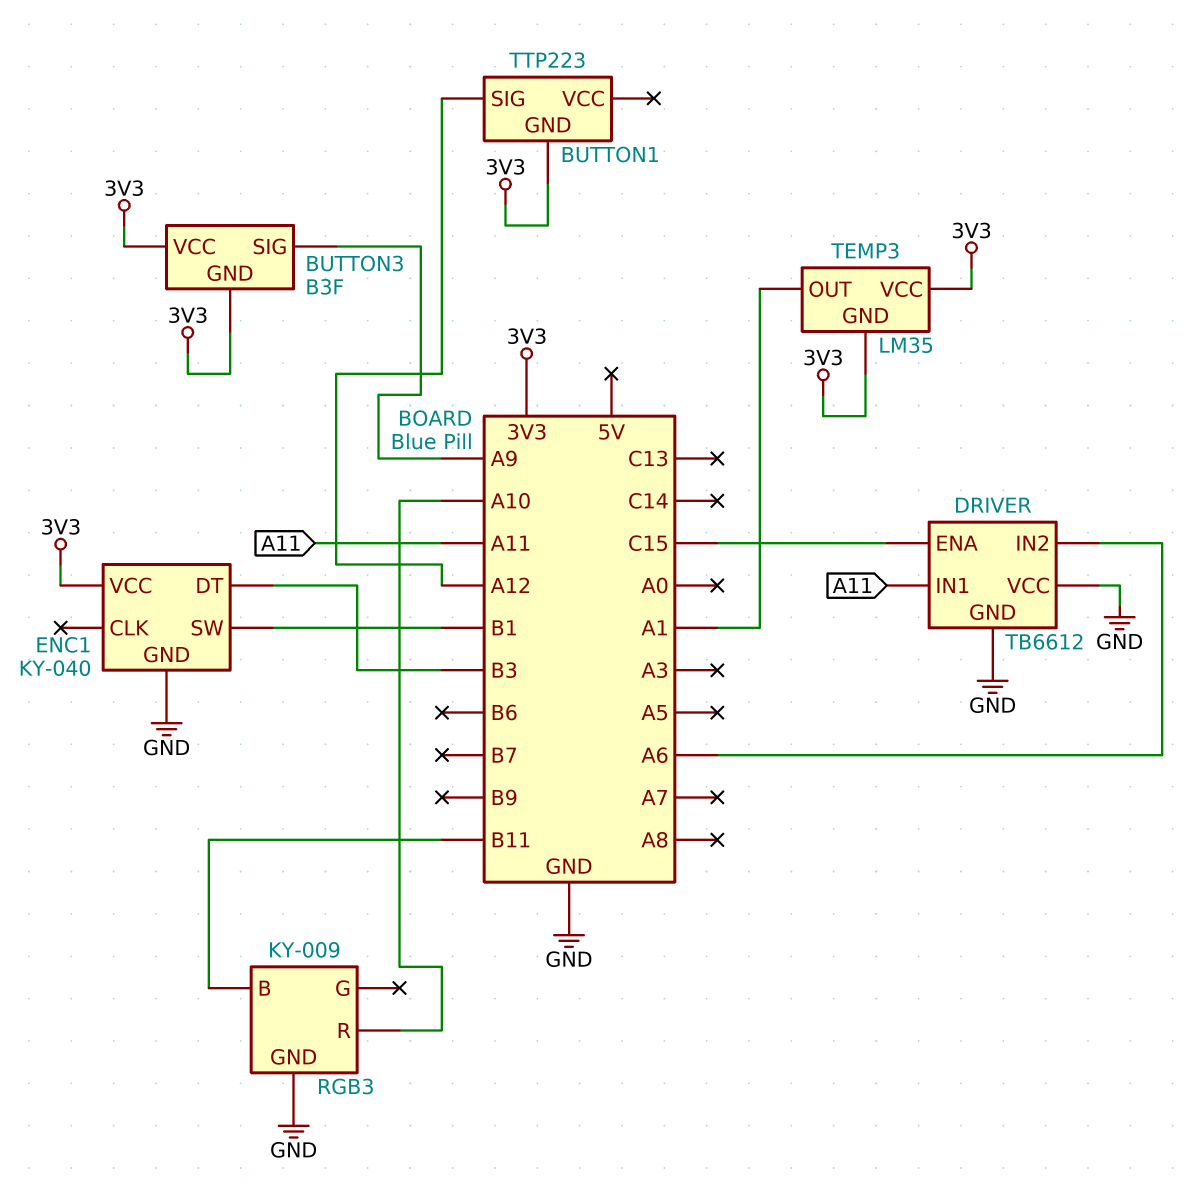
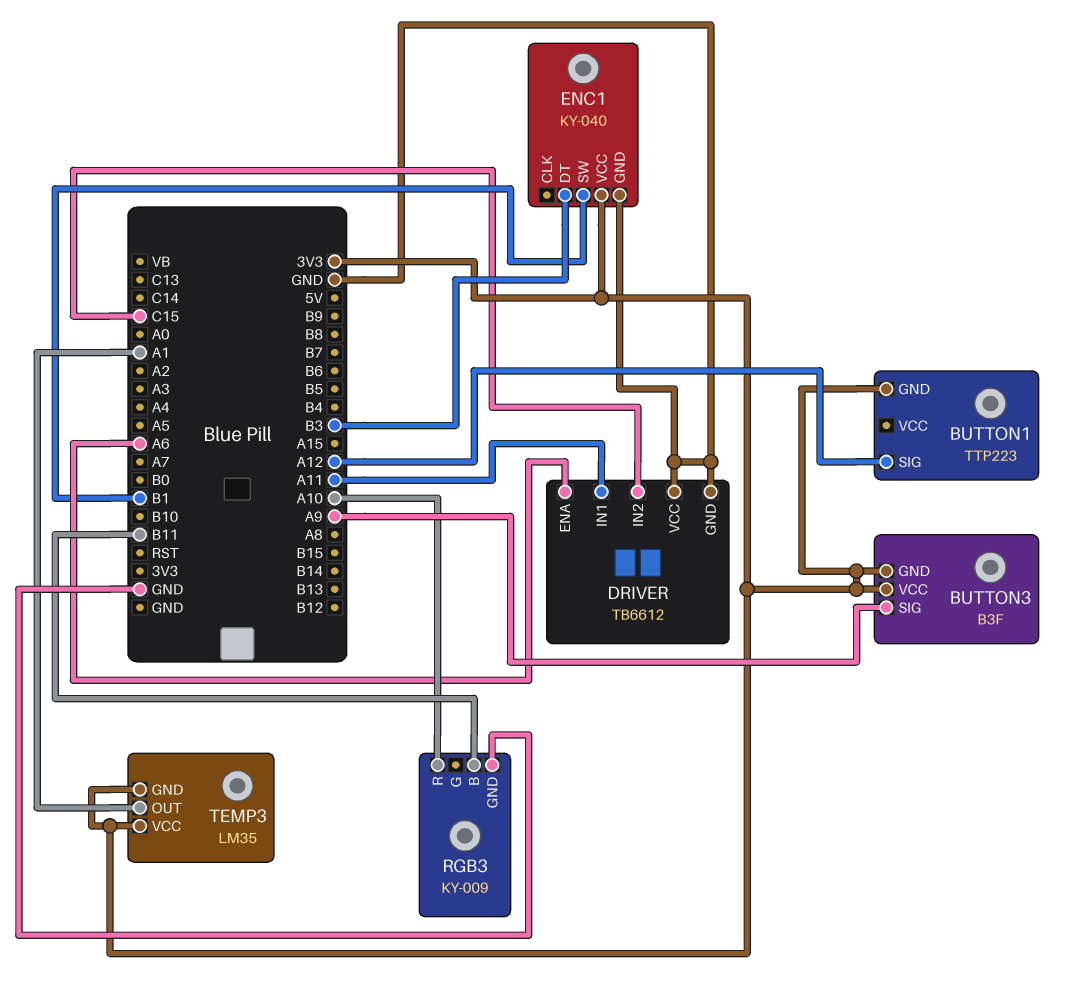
DRIVER pin ENA: C15 -> A6
DRIVER pin IN2: A6 -> C15

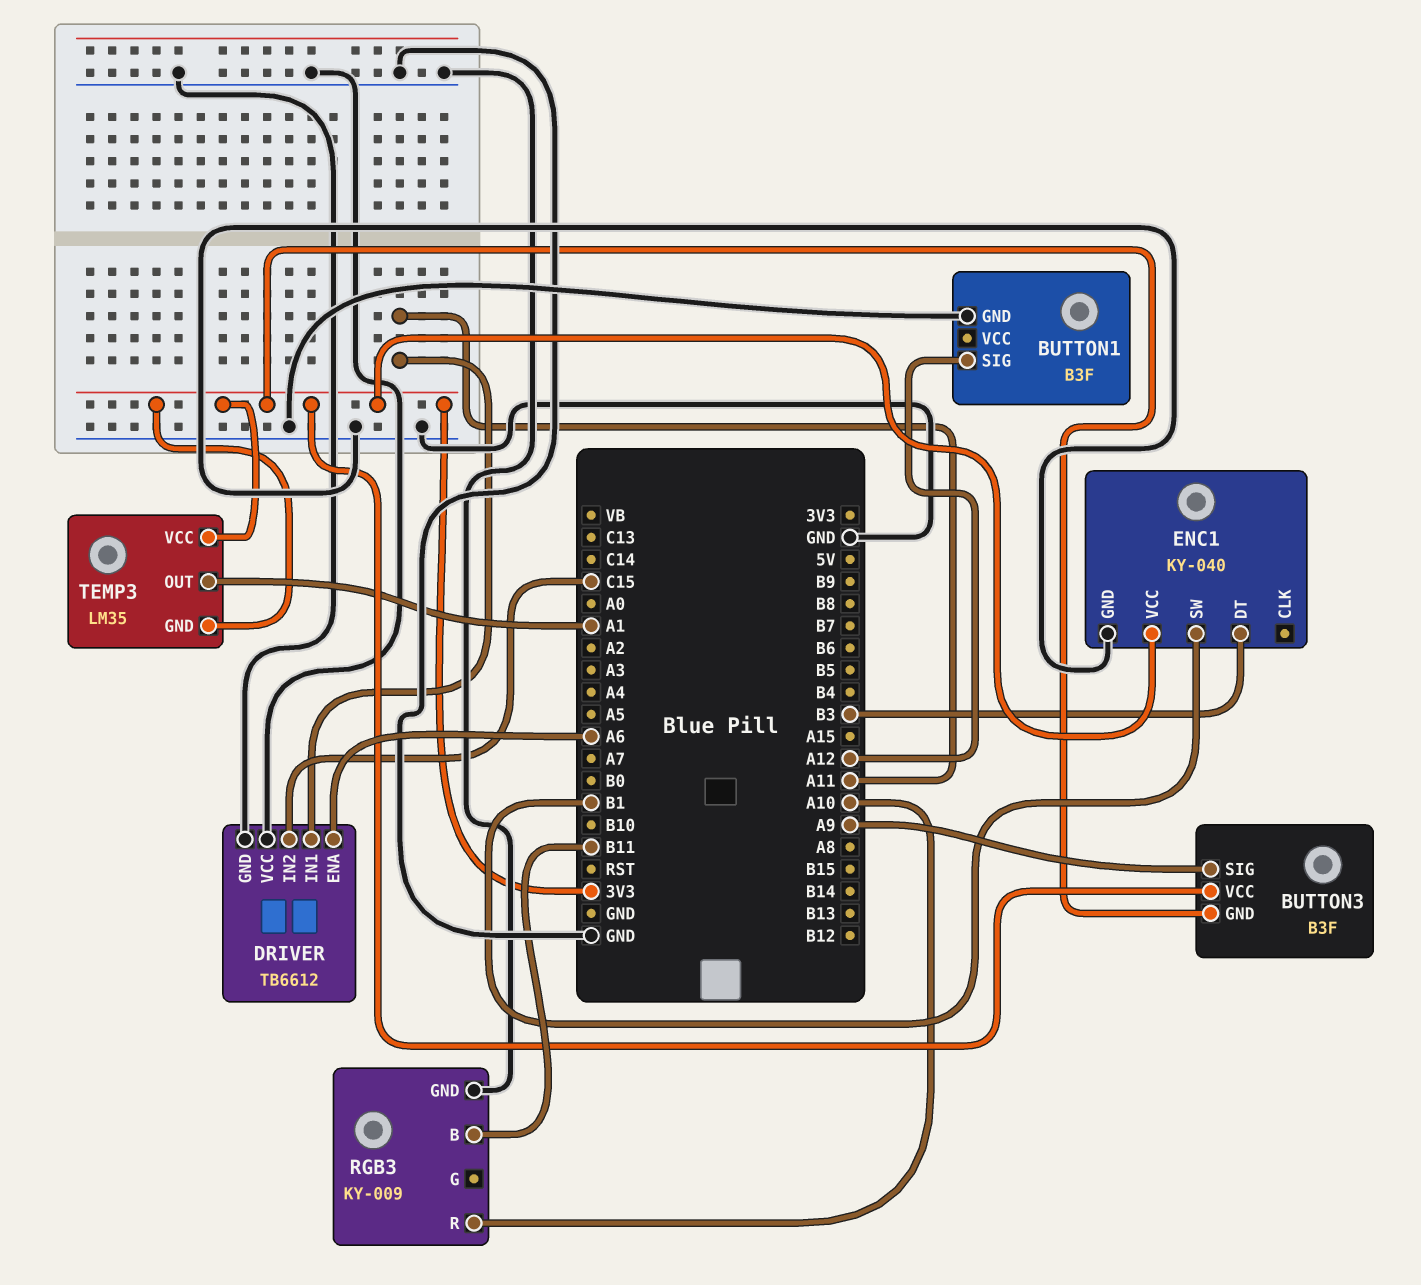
BUTTON1: TTP223 -> B3F
BUTTON1 pin GND: 3V3 -> GND

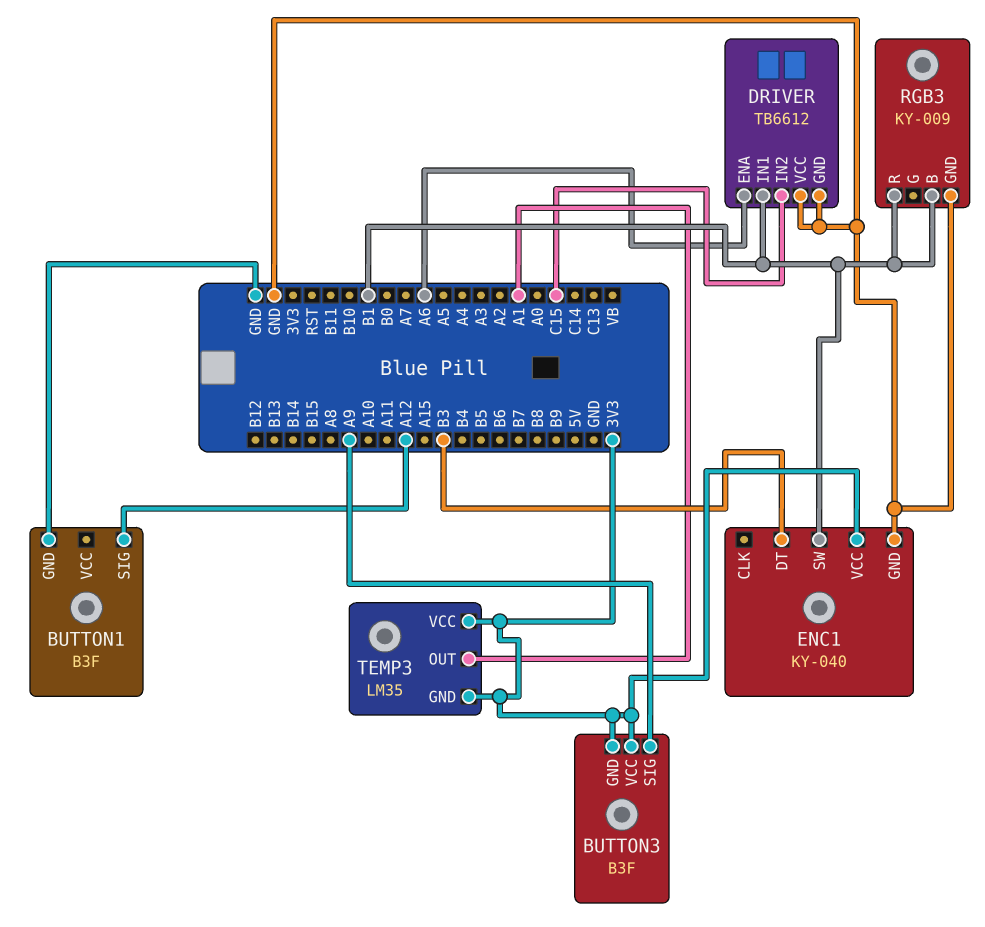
DRIVER pin IN1: A11 -> B1
RGB3 pin B: B11 -> B1
RGB3 pin R: A10 -> B1

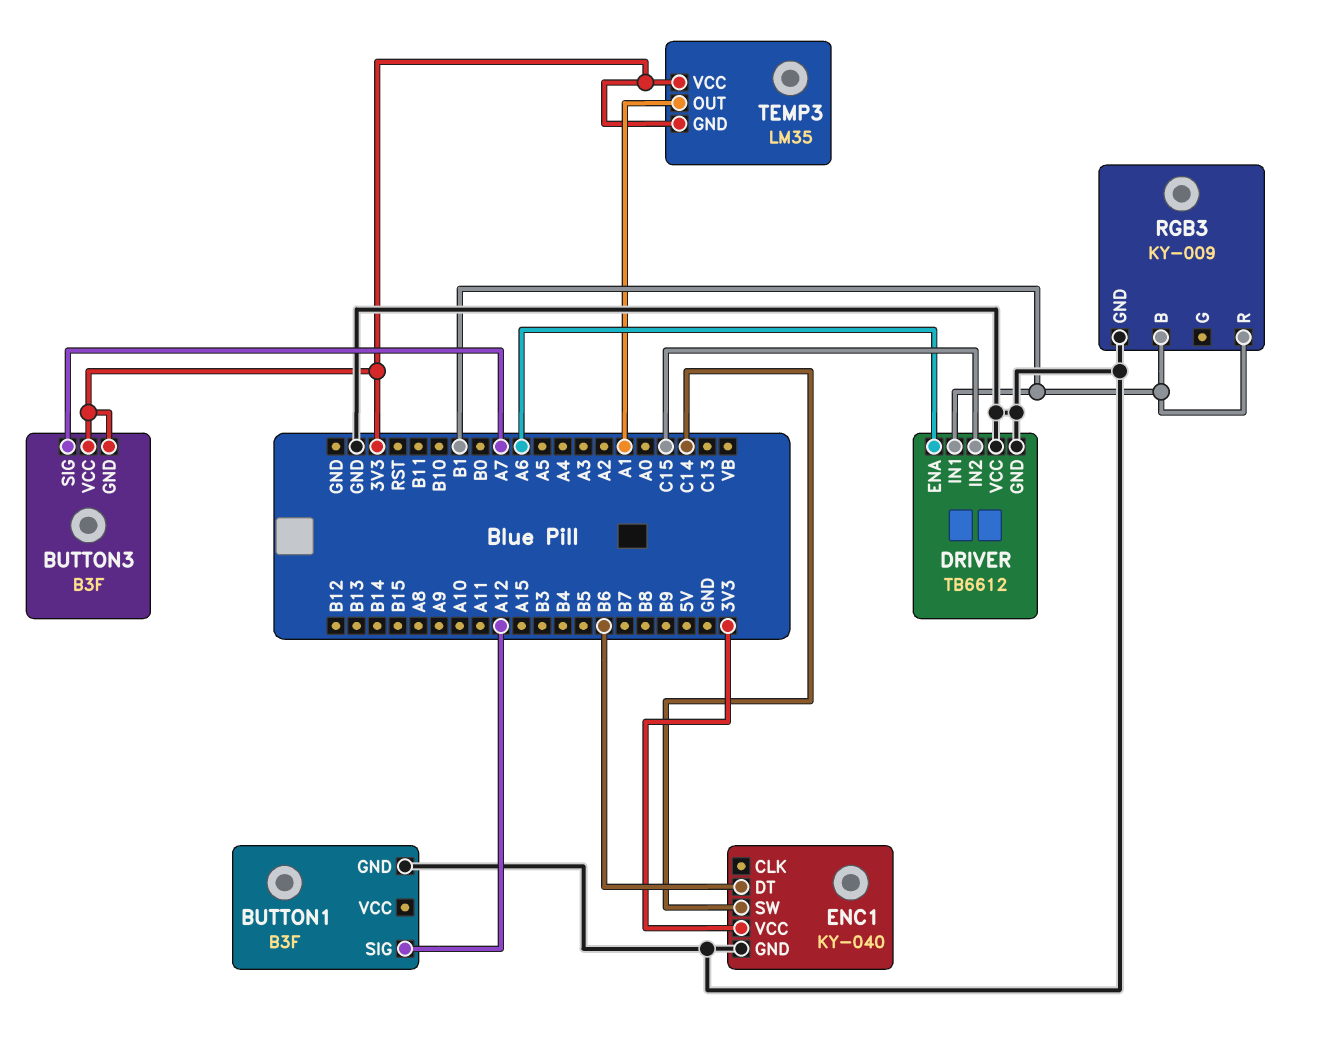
BUTTON3 pin SIG: A9 -> A7
ENC1 pin DT: B3 -> B6
ENC1 pin SW: B1 -> C14

